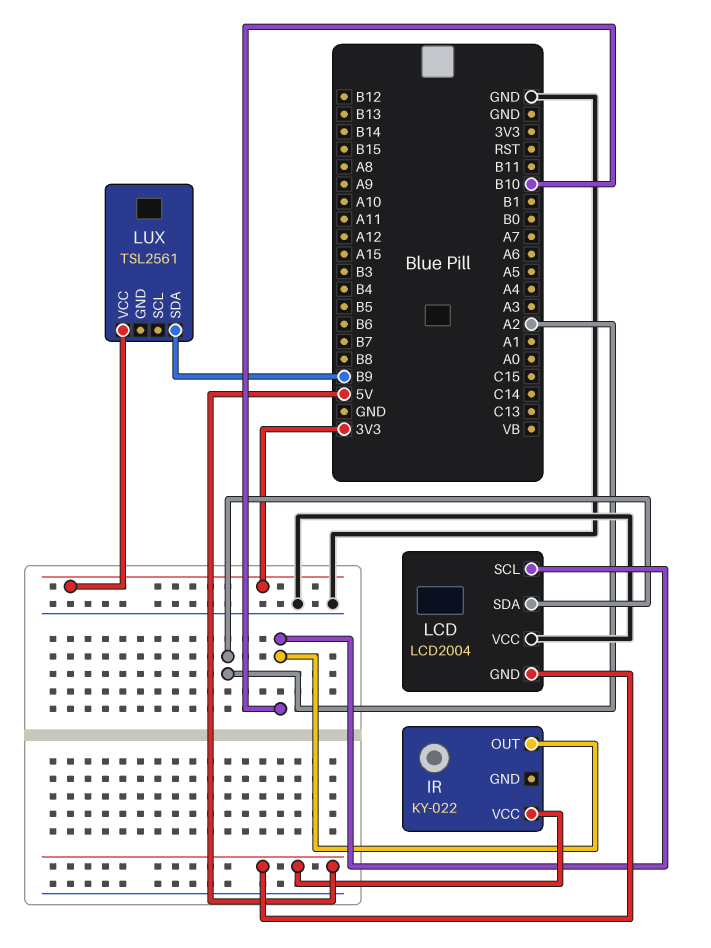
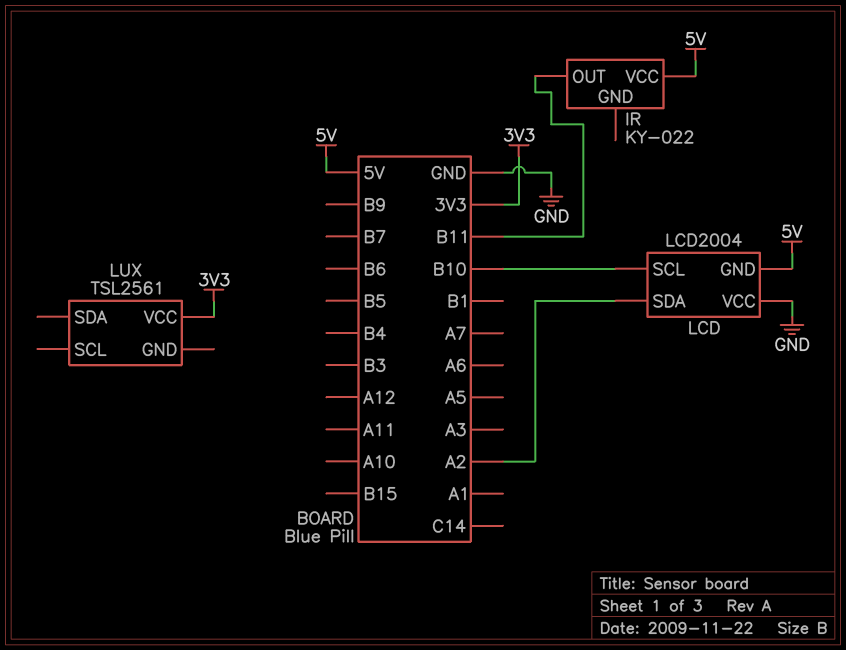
IR pin OUT: B10 -> B11
LUX pin SDA: B9 -> none

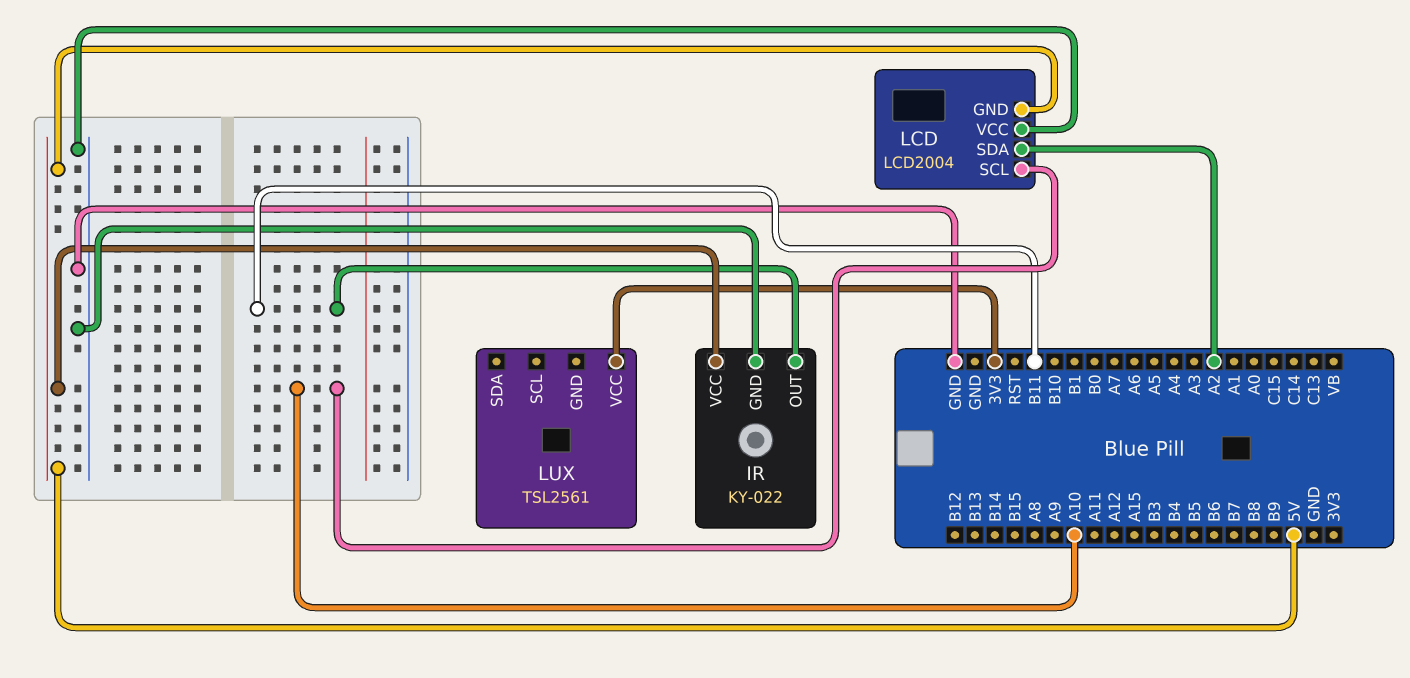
IR pin GND: none -> GND
LCD pin SCL: B10 -> A10

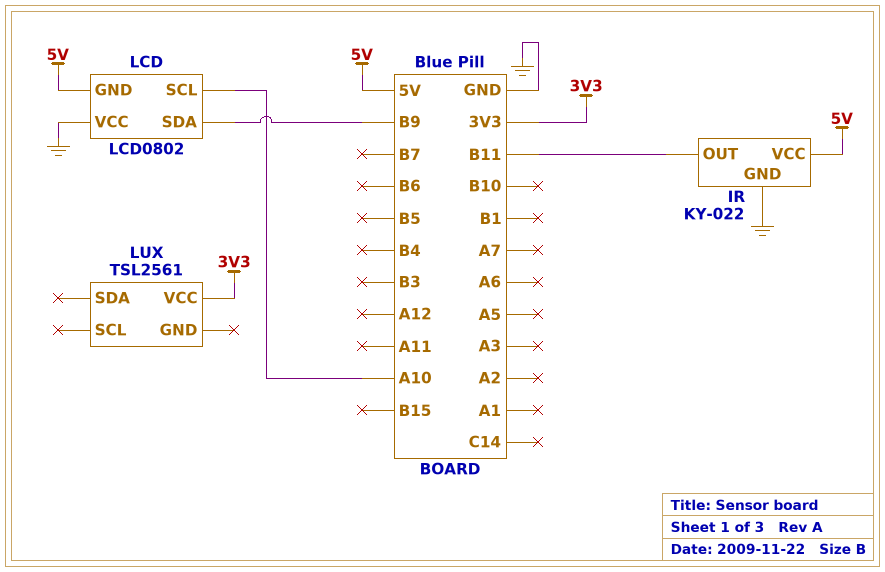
LCD: LCD2004 -> LCD0802
LCD pin SDA: A2 -> B9

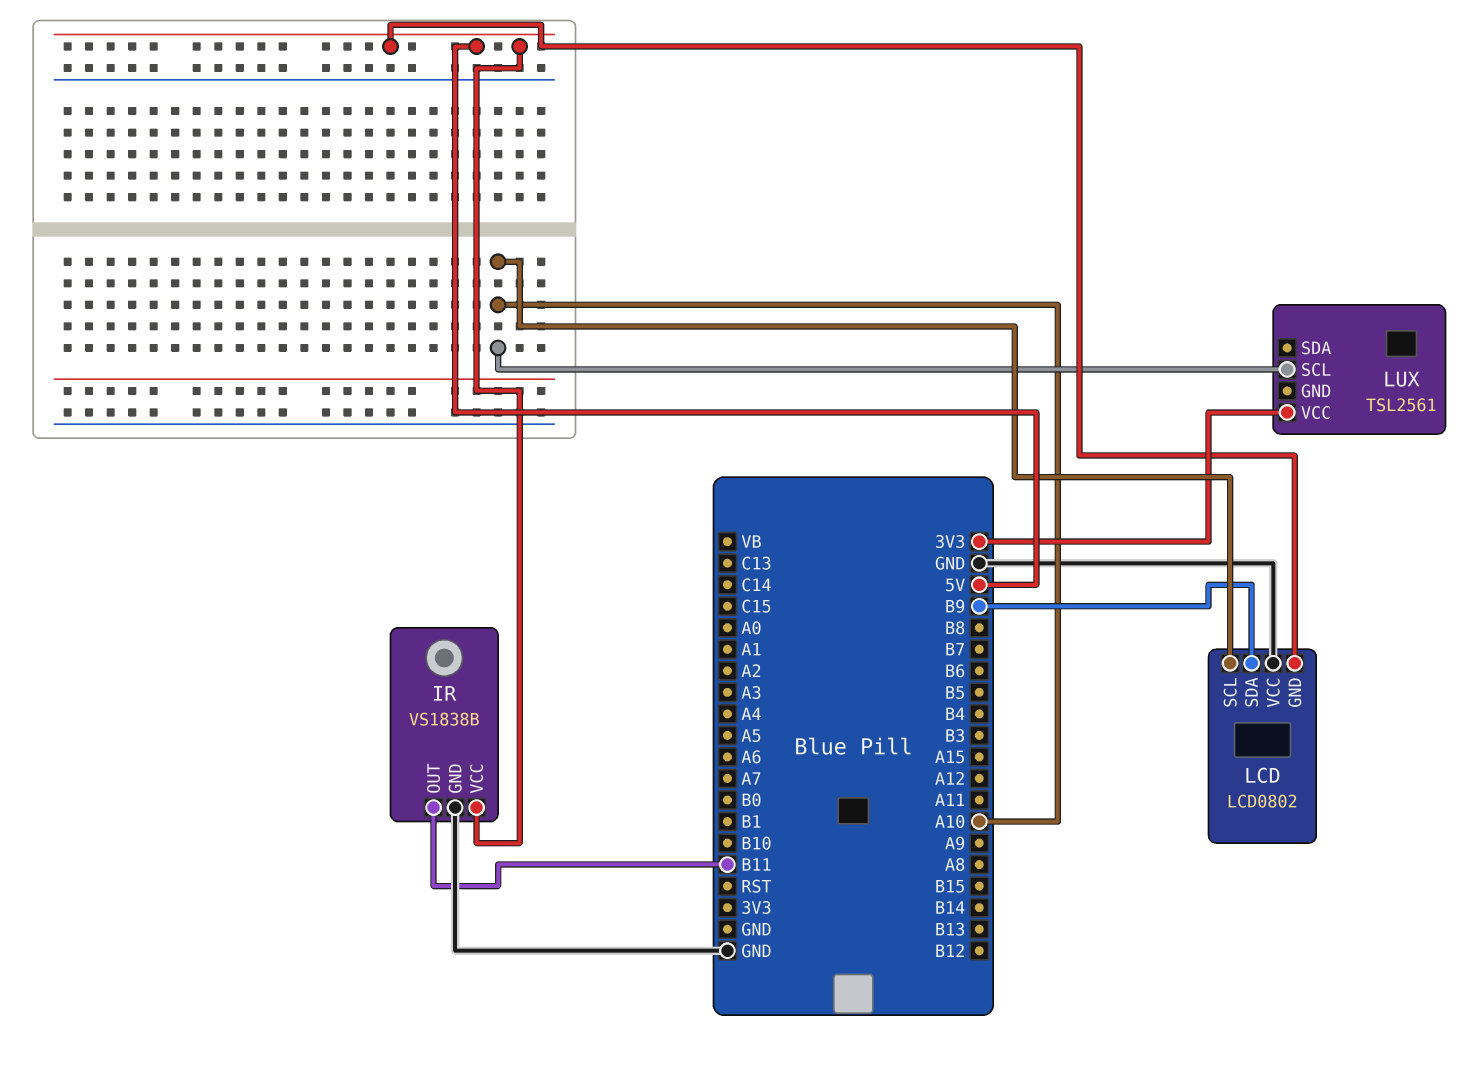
IR: KY-022 -> VS1838B
LUX pin SCL: none -> A10

